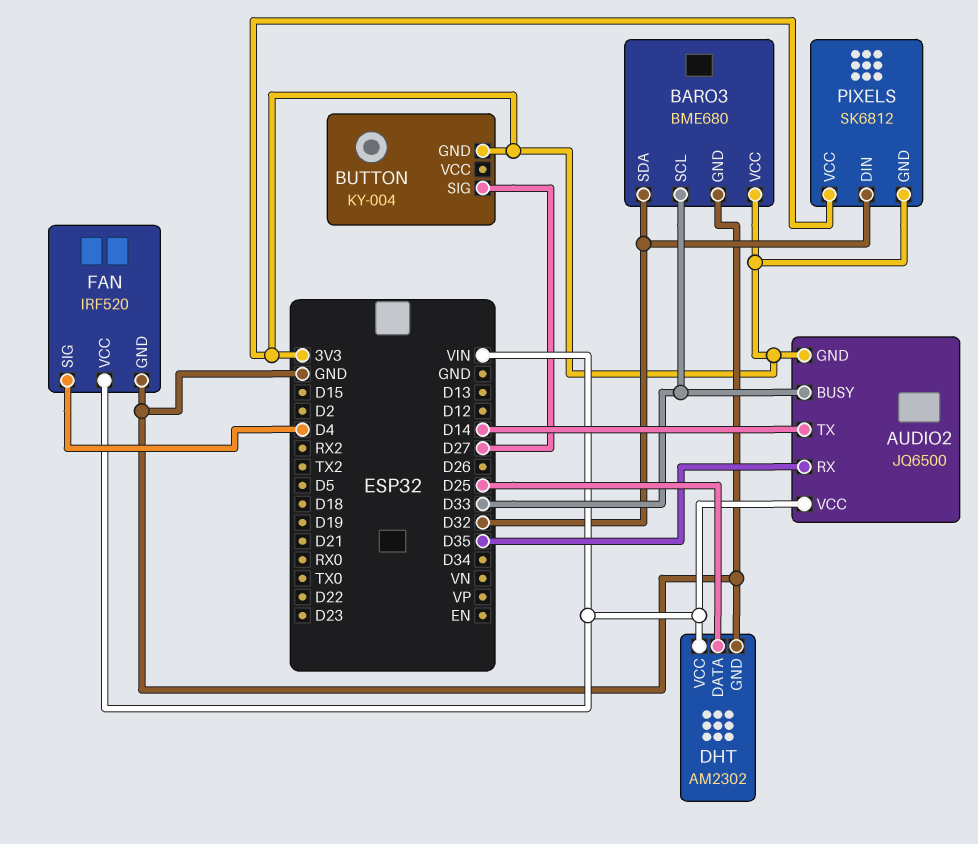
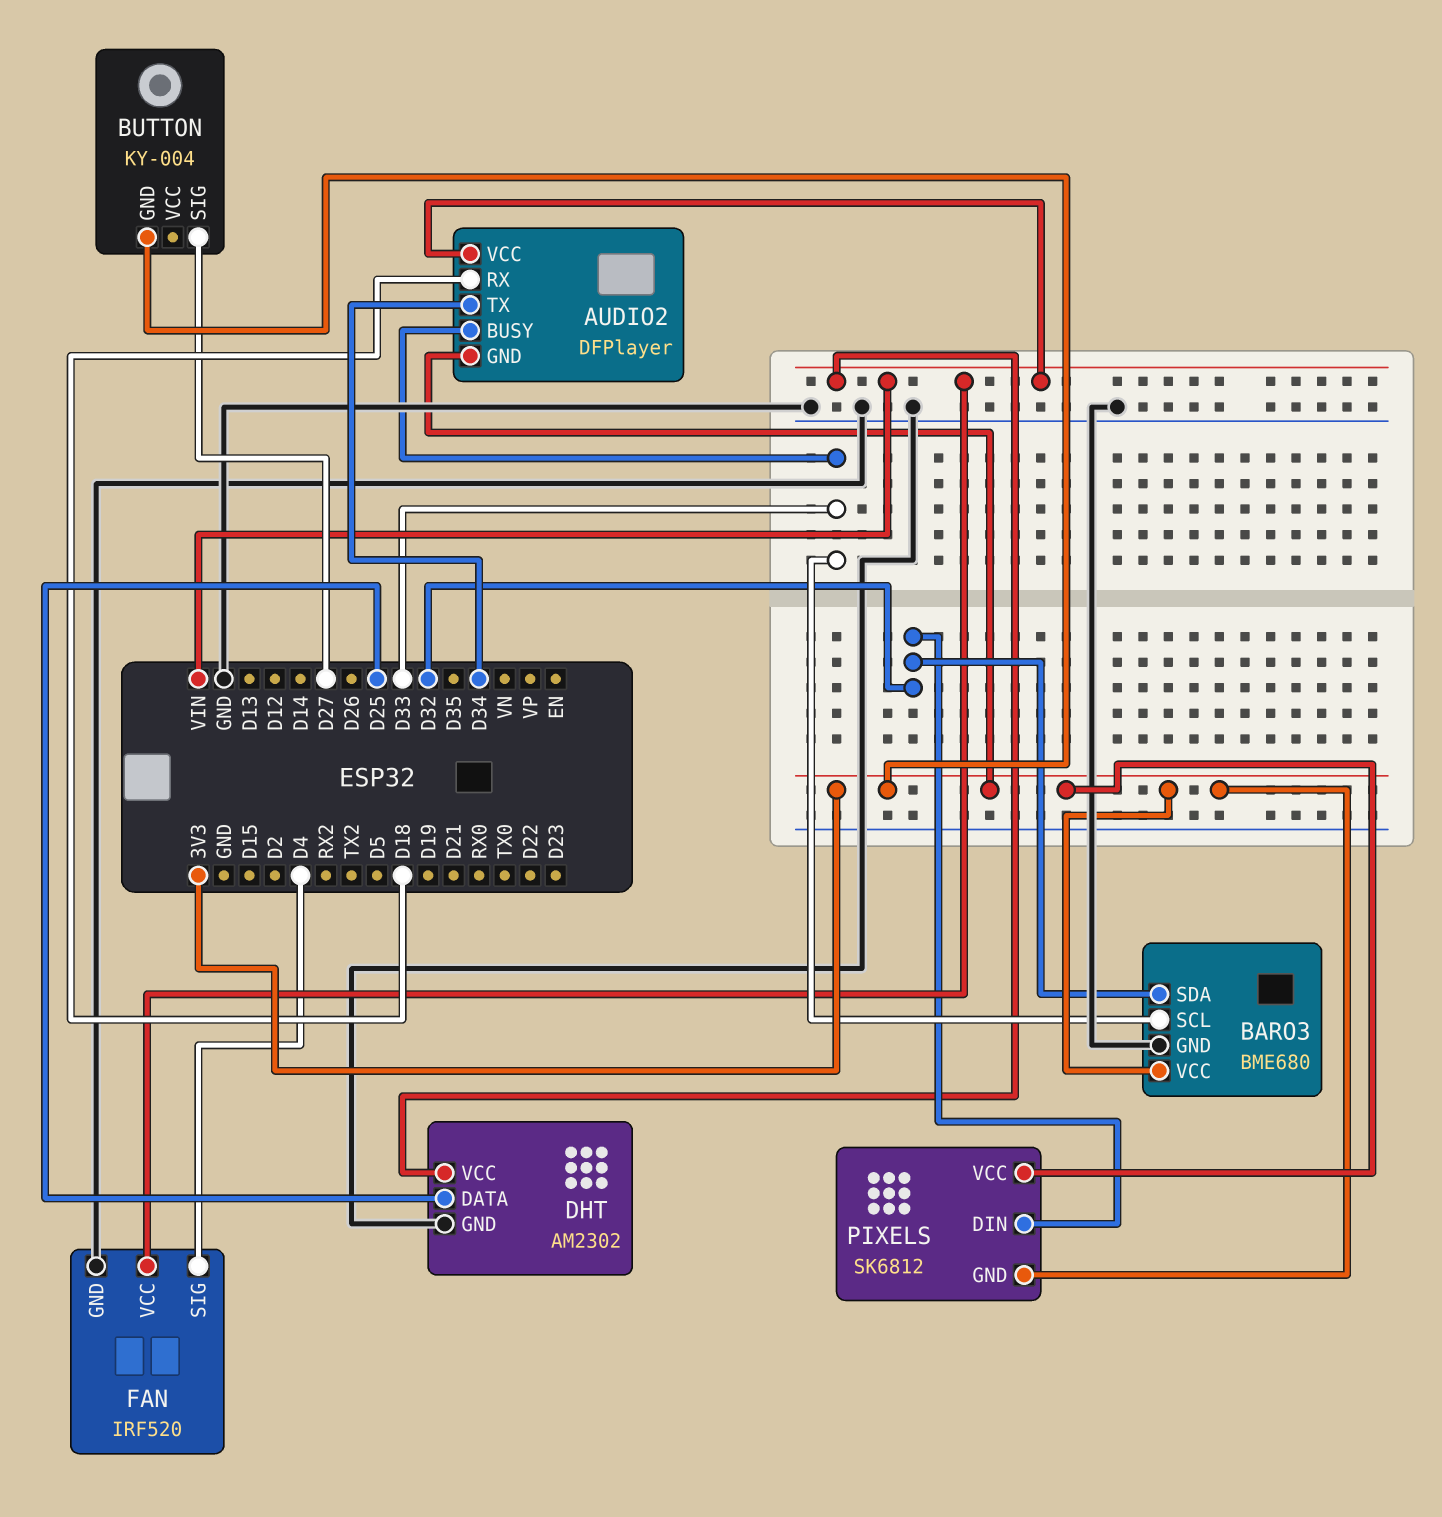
AUDIO2: JQ6500 -> DFPlayer
AUDIO2 pin RX: D35 -> D18
AUDIO2 pin TX: D14 -> D34

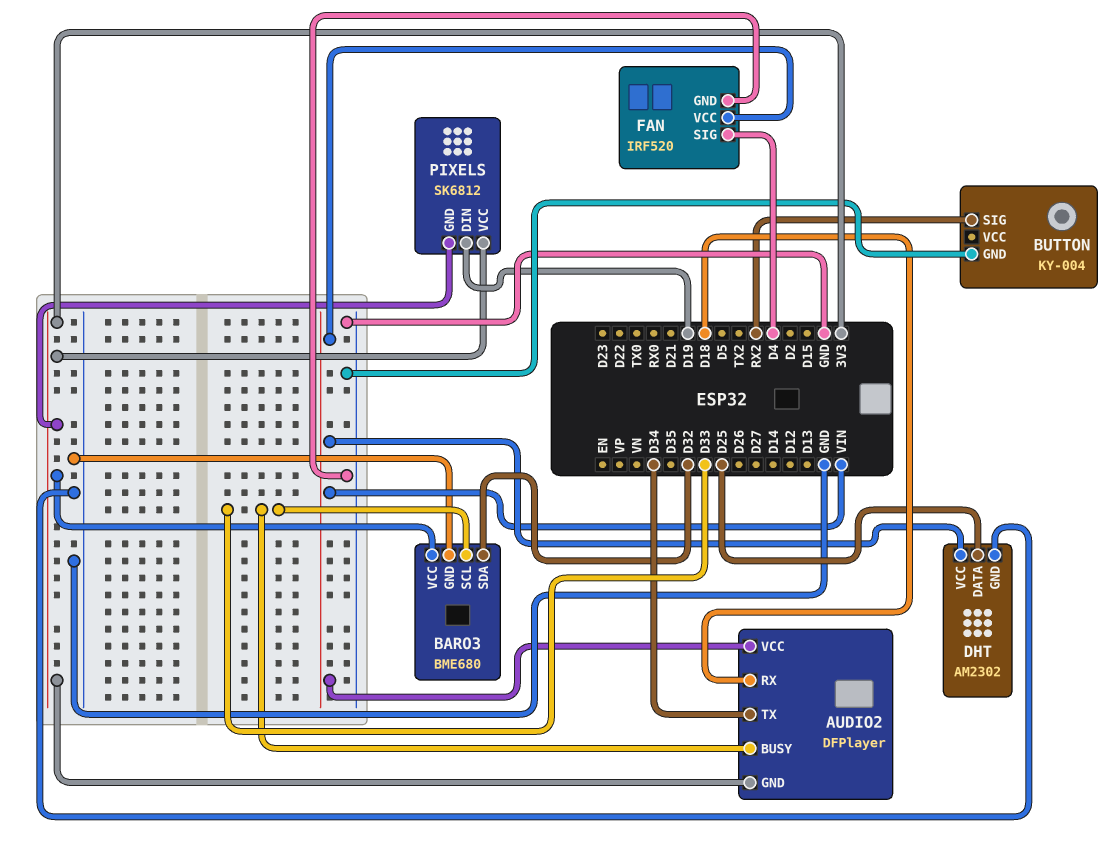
BUTTON pin GND: 3V3 -> GND
BUTTON pin SIG: D27 -> RX2
PIXELS pin DIN: D32 -> D19

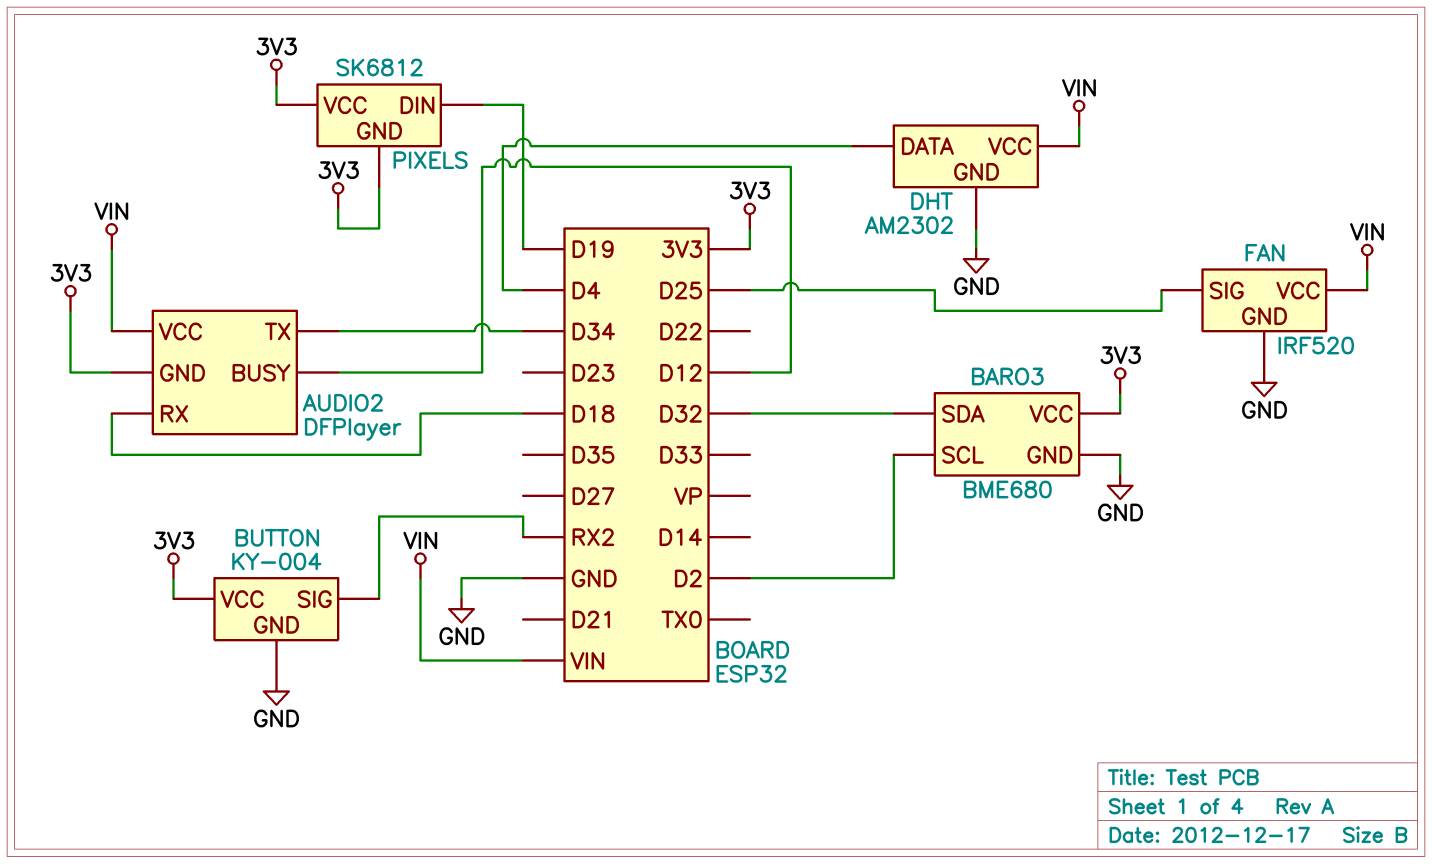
AUDIO2 pin BUSY: D33 -> D12
BARO3 pin SCL: D33 -> D2
BUTTON pin VCC: none -> 3V3
DHT pin DATA: D25 -> D4
FAN pin SIG: D4 -> D25

